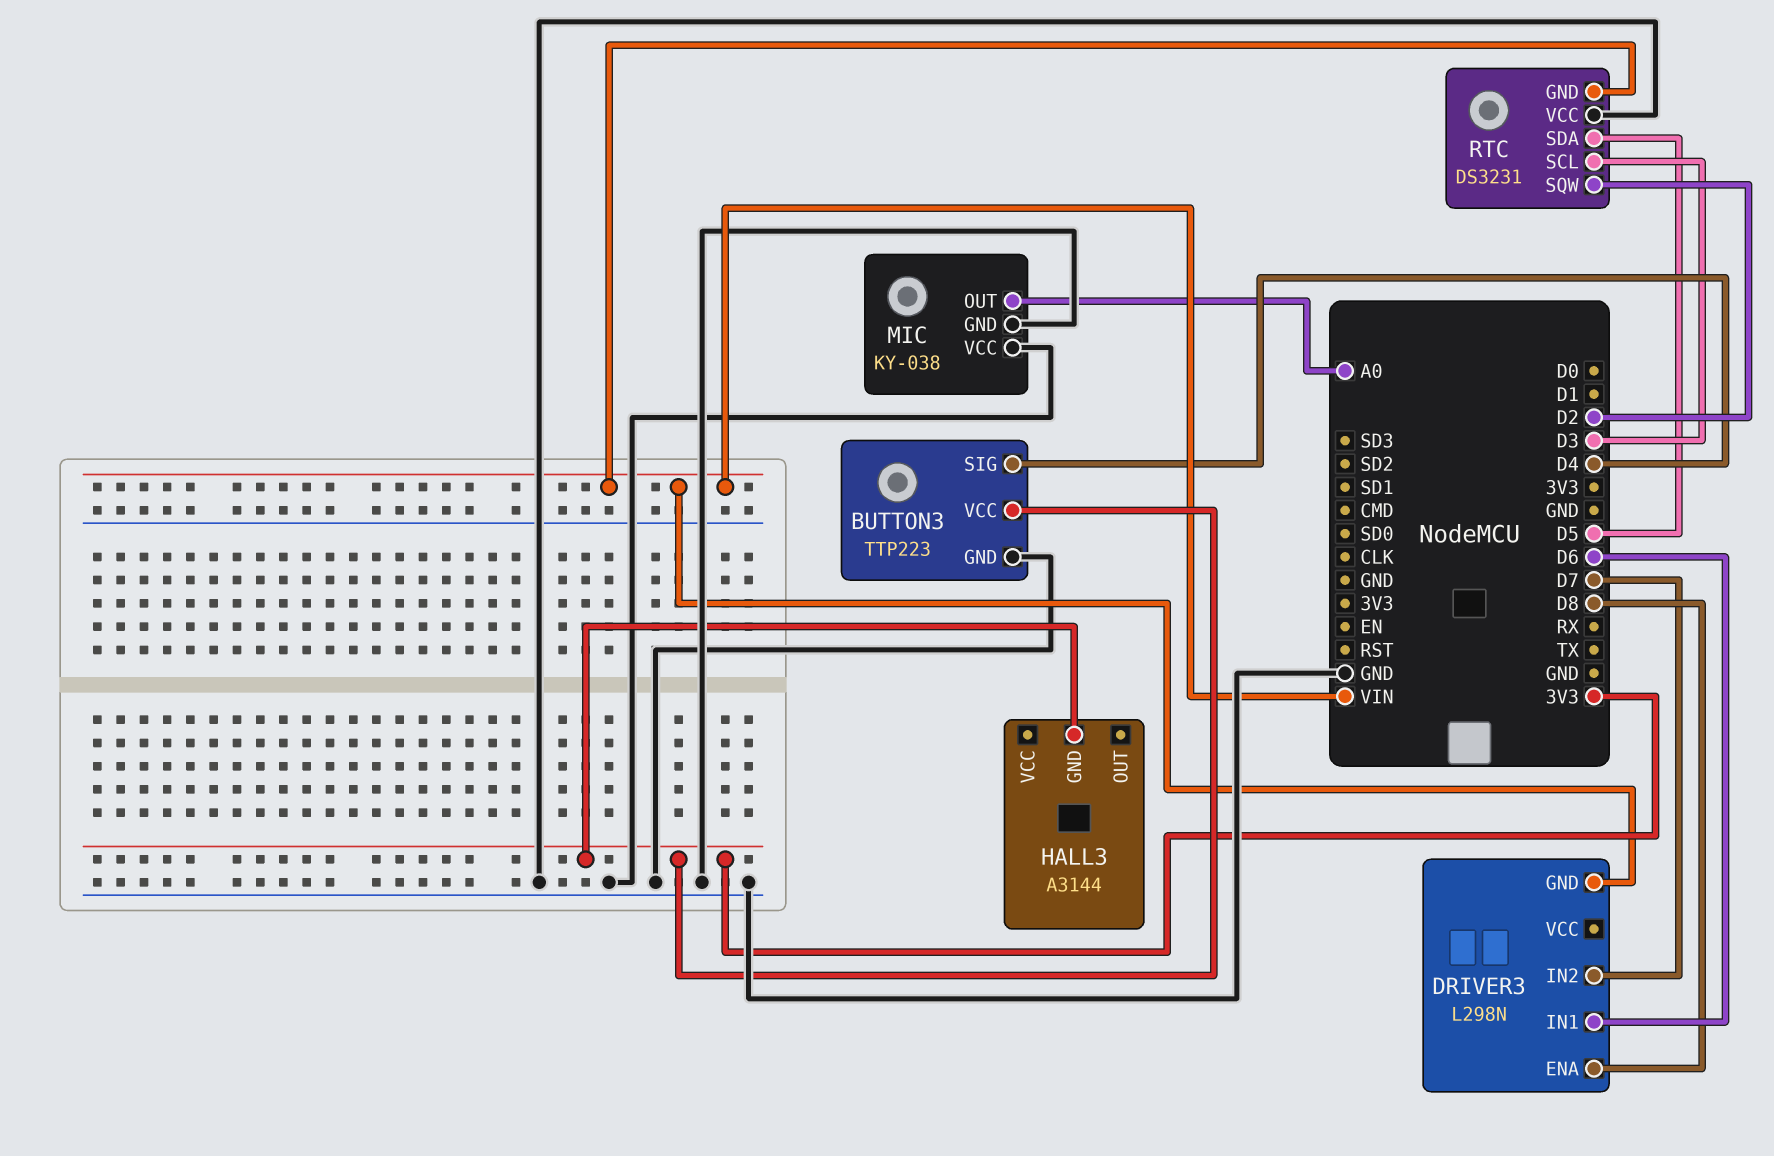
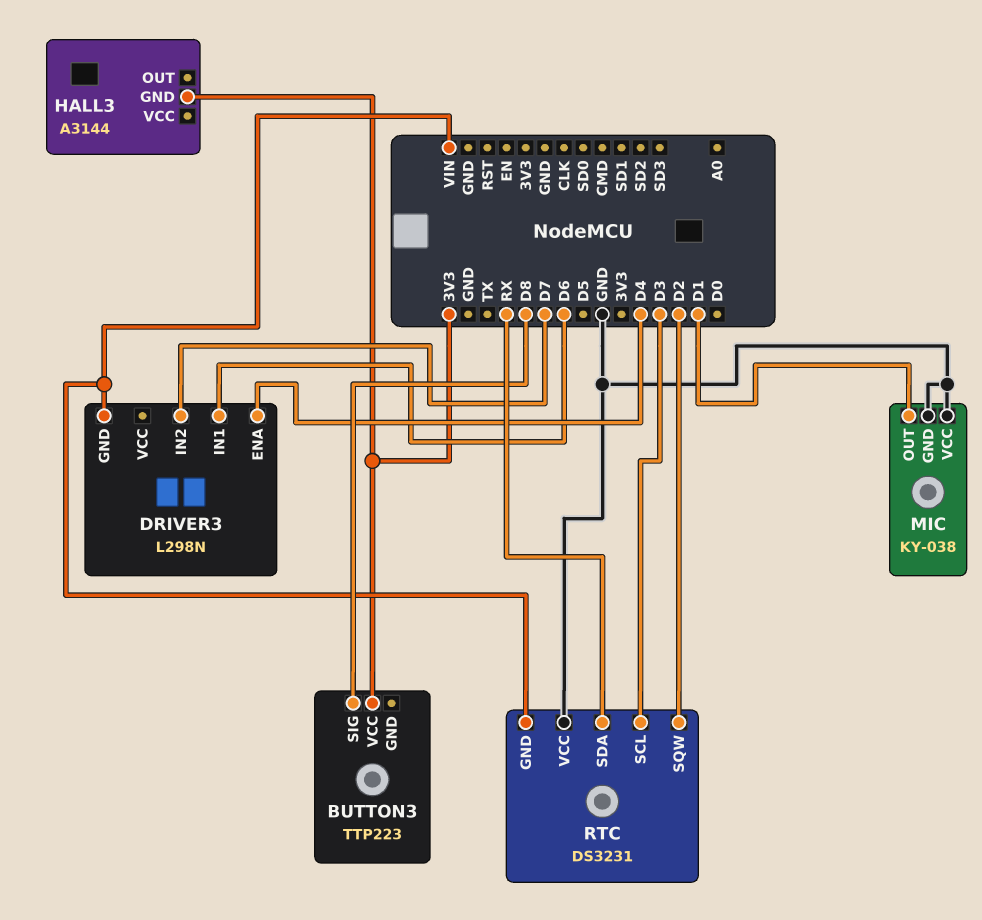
BUTTON3 pin GND: GND -> none
BUTTON3 pin SIG: D4 -> D8
DRIVER3 pin ENA: D8 -> D4
MIC pin OUT: A0 -> D1
RTC pin SDA: D5 -> RX

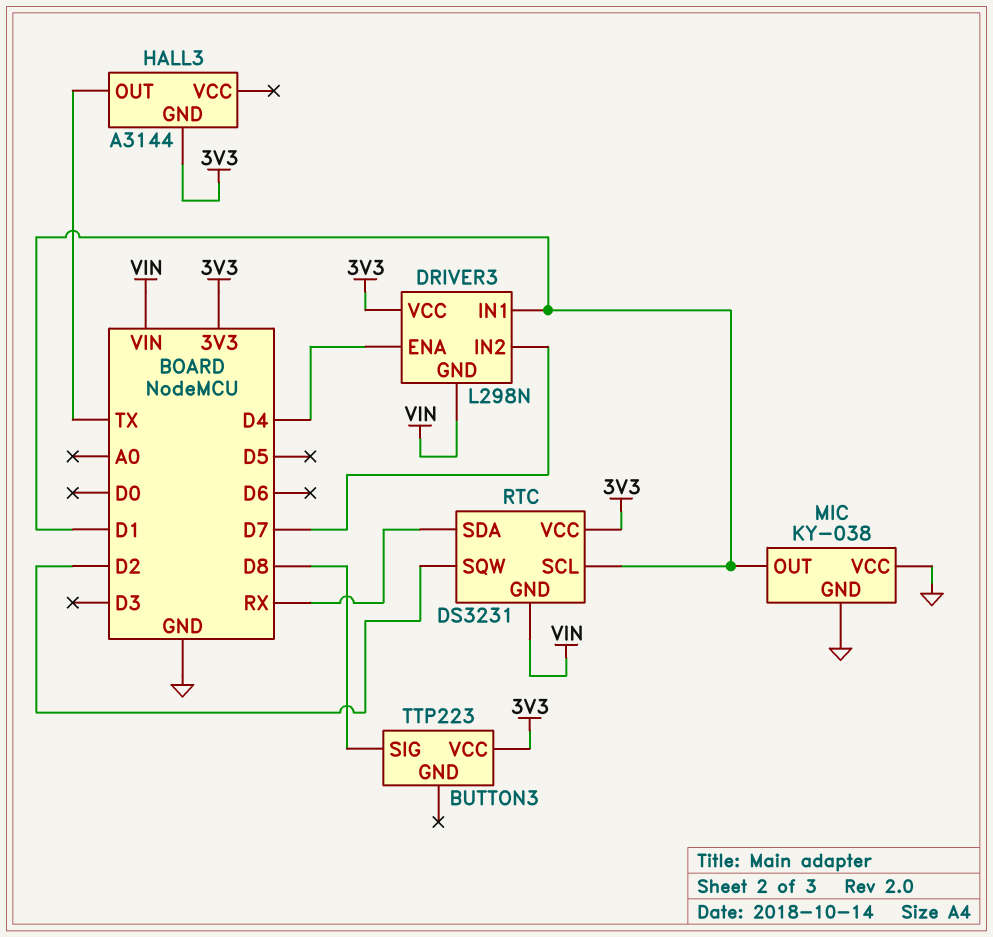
DRIVER3 pin IN1: D6 -> D1
DRIVER3 pin VCC: none -> 3V3
HALL3 pin OUT: none -> TX
RTC pin SCL: D3 -> D1
RTC pin VCC: GND -> 3V3

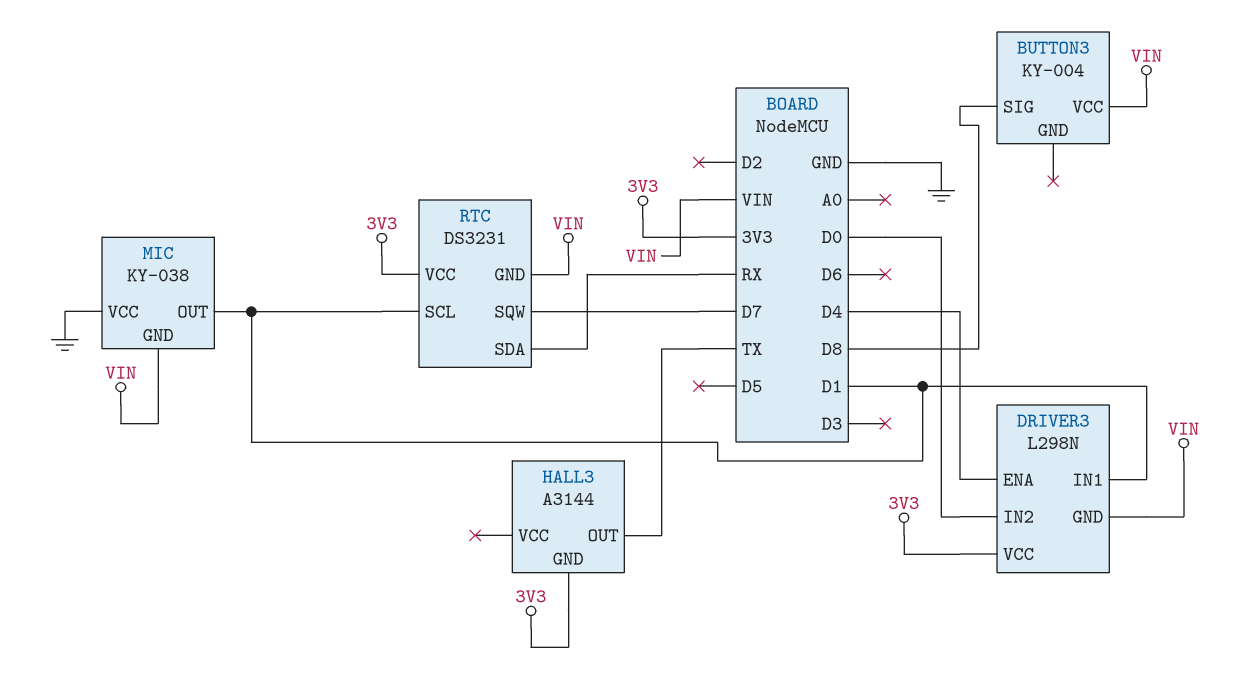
BUTTON3: TTP223 -> KY-004
BUTTON3 pin VCC: 3V3 -> VIN
DRIVER3 pin IN2: D7 -> D0
MIC pin GND: GND -> VIN
RTC pin SQW: D2 -> D7

